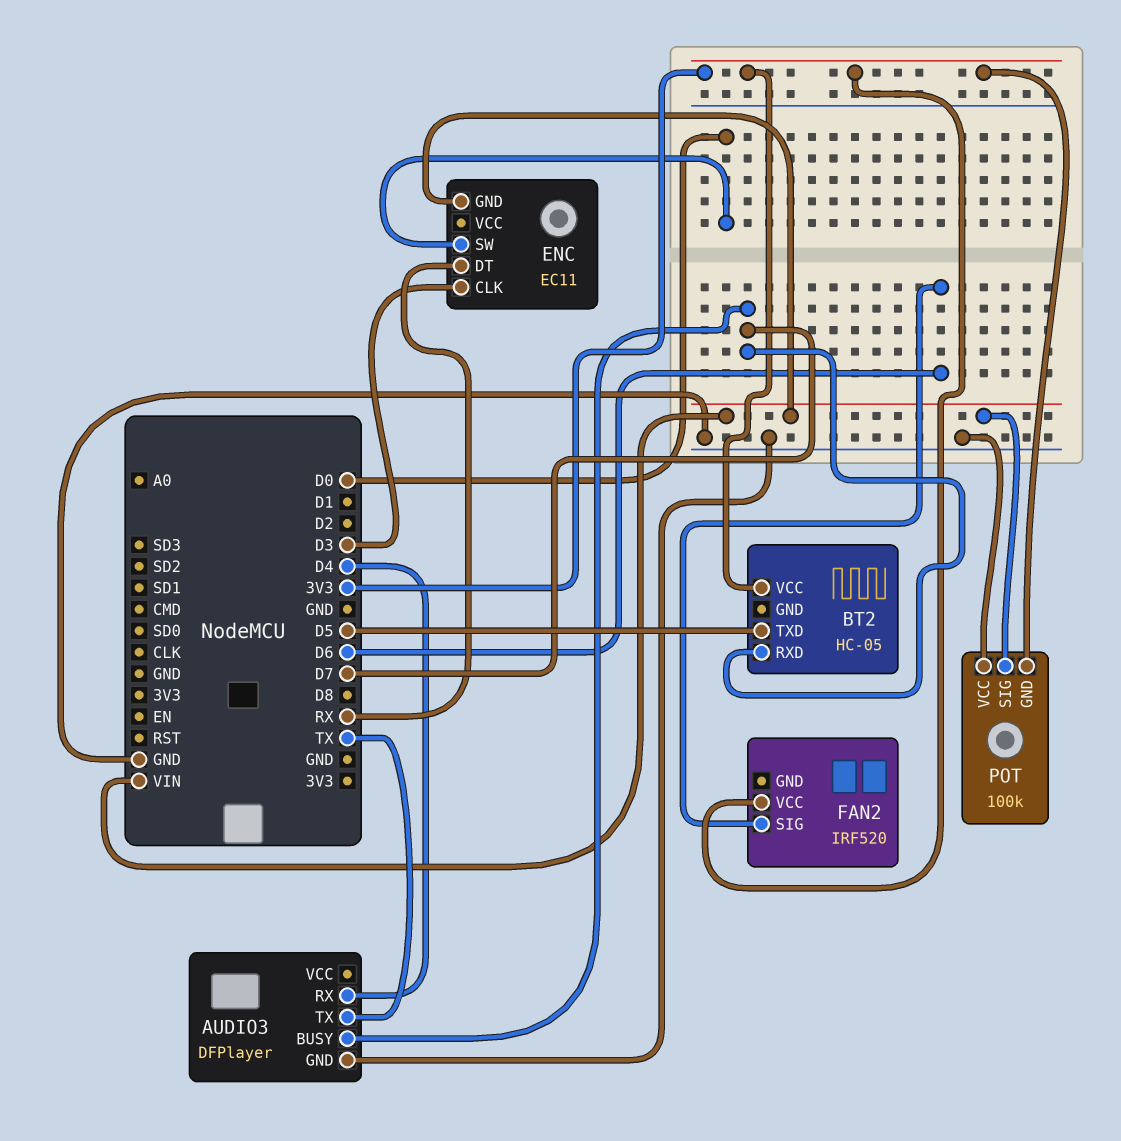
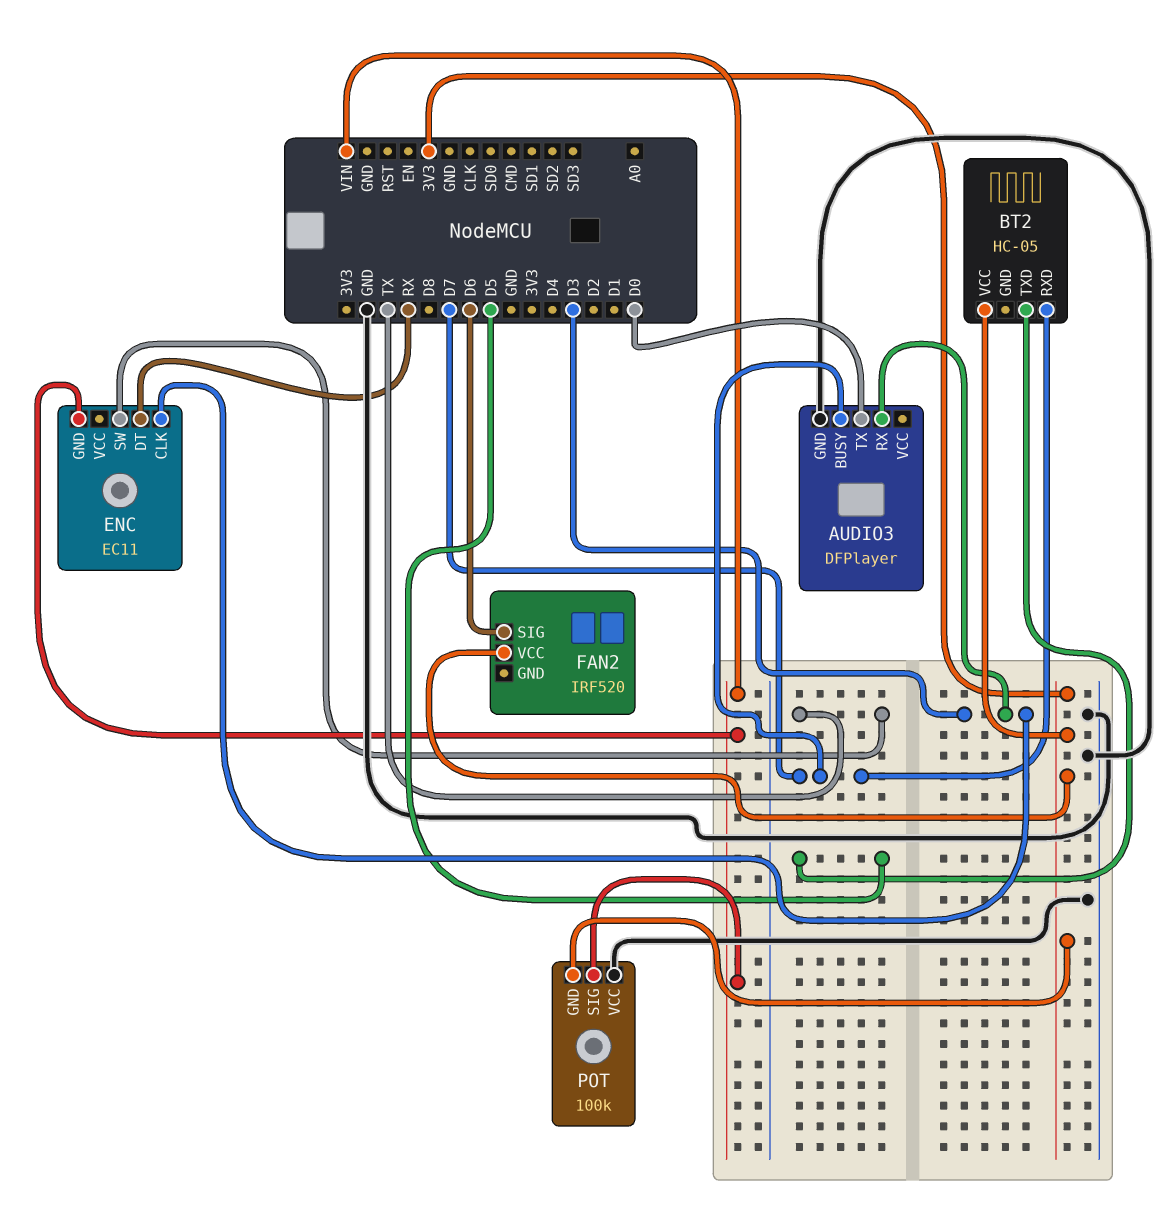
AUDIO3 pin RX: D4 -> D3
AUDIO3 pin TX: TX -> D0
ENC pin SW: D0 -> TX

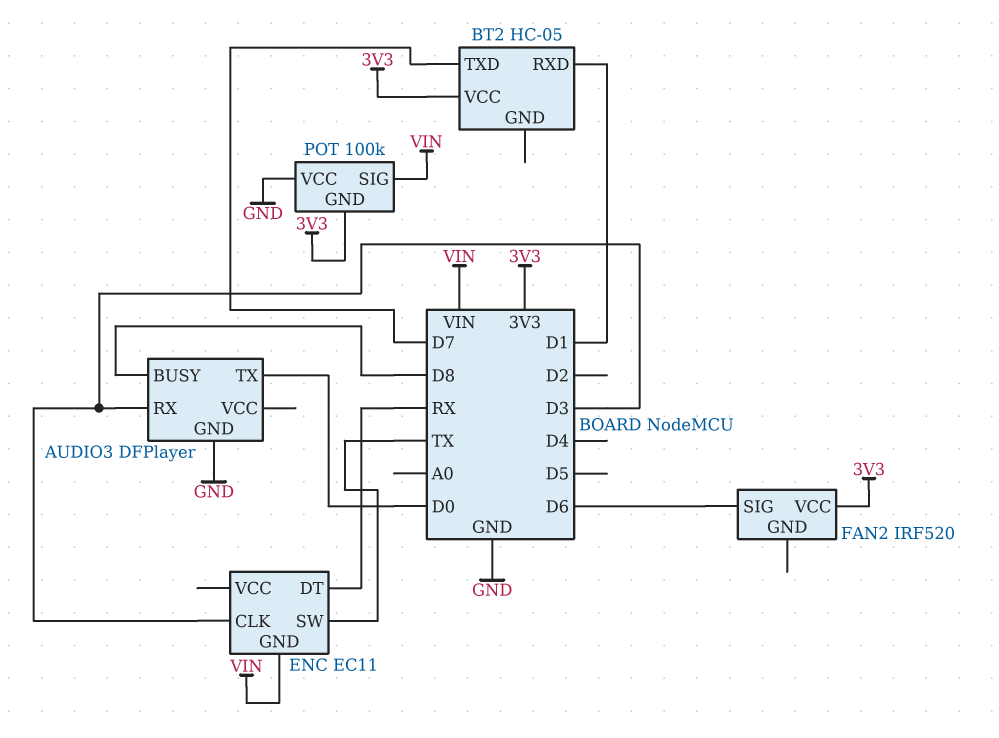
AUDIO3 pin BUSY: D7 -> D8
BT2 pin RXD: D7 -> D1
BT2 pin TXD: D5 -> D7

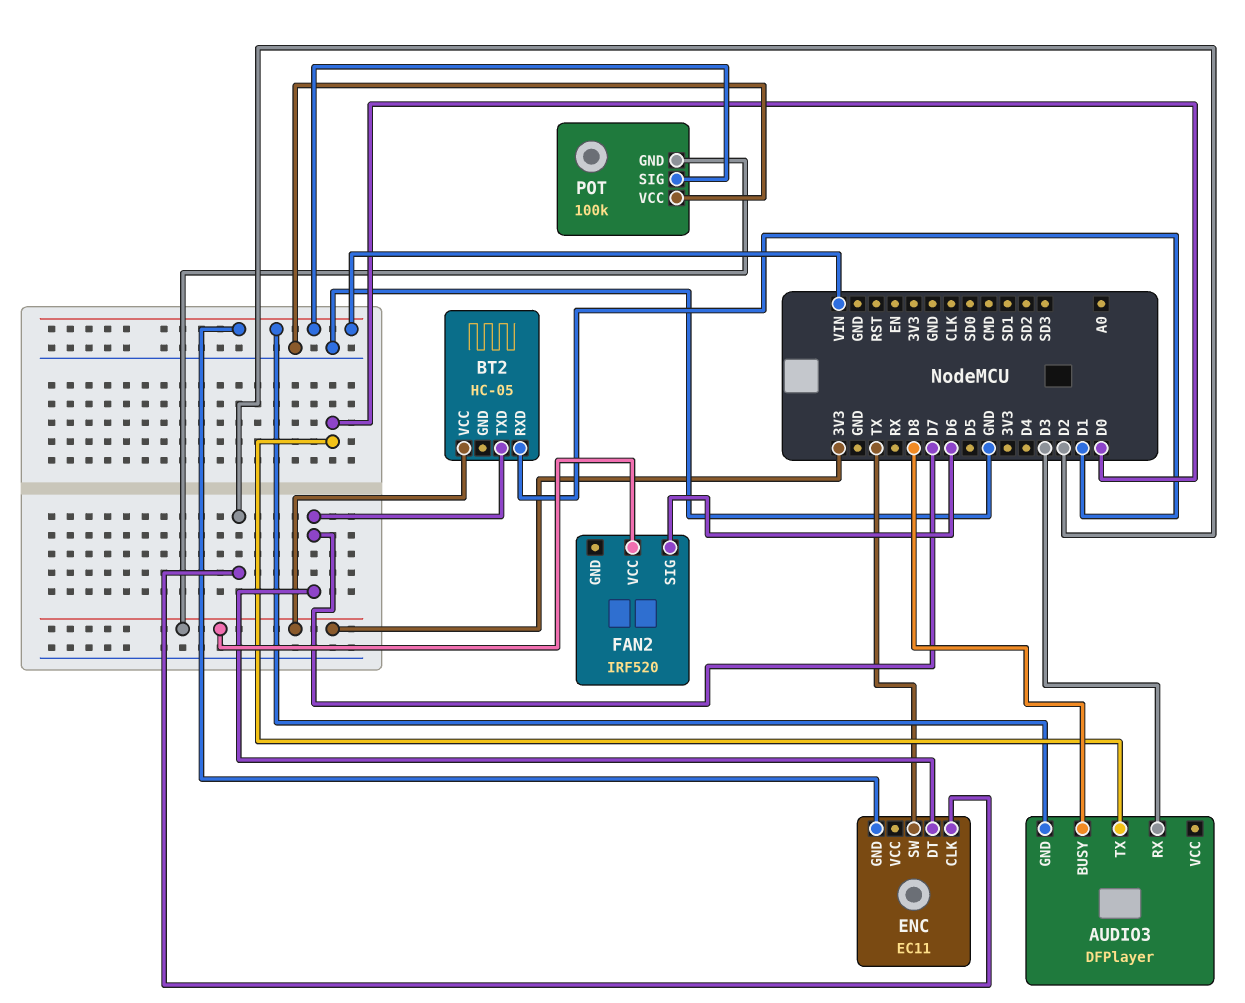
AUDIO3 pin GND: GND -> VIN
ENC pin CLK: D3 -> D2
ENC pin DT: RX -> D7

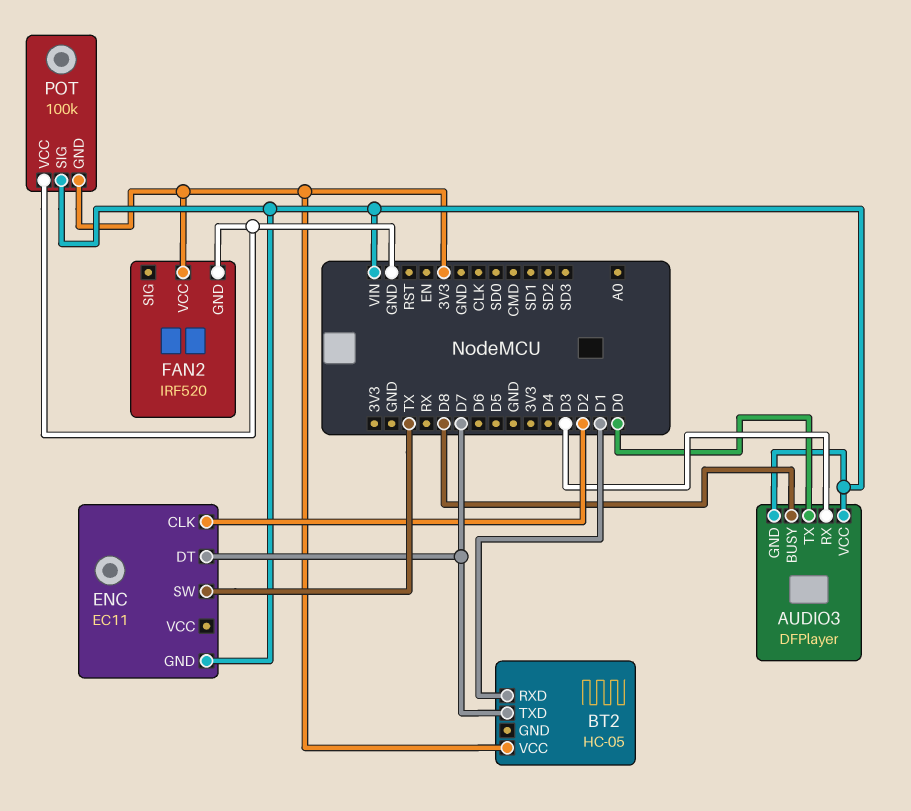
AUDIO3 pin VCC: none -> VIN
FAN2 pin GND: none -> GND
FAN2 pin SIG: D6 -> none

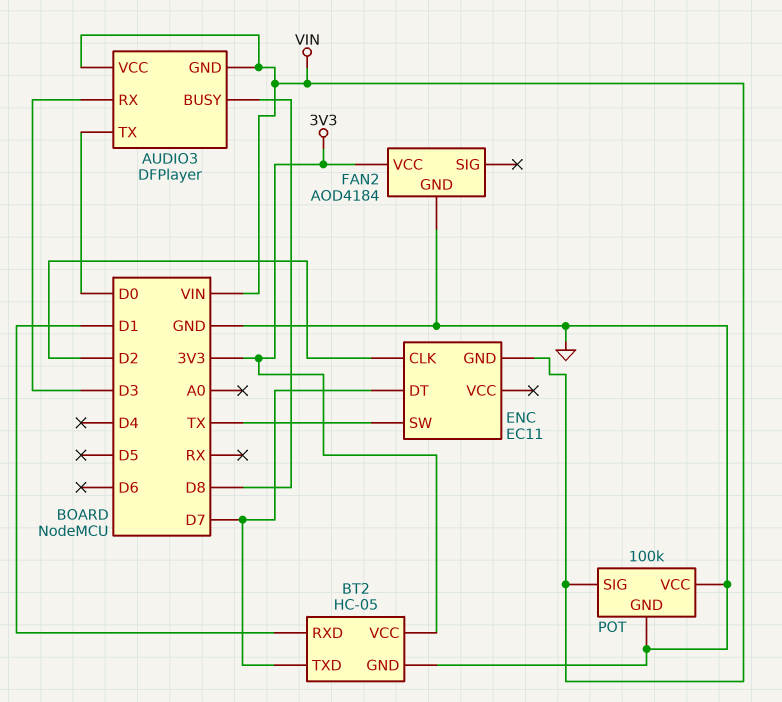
BT2 pin GND: none -> GND
FAN2: IRF520 -> AOD4184
POT pin GND: 3V3 -> GND

